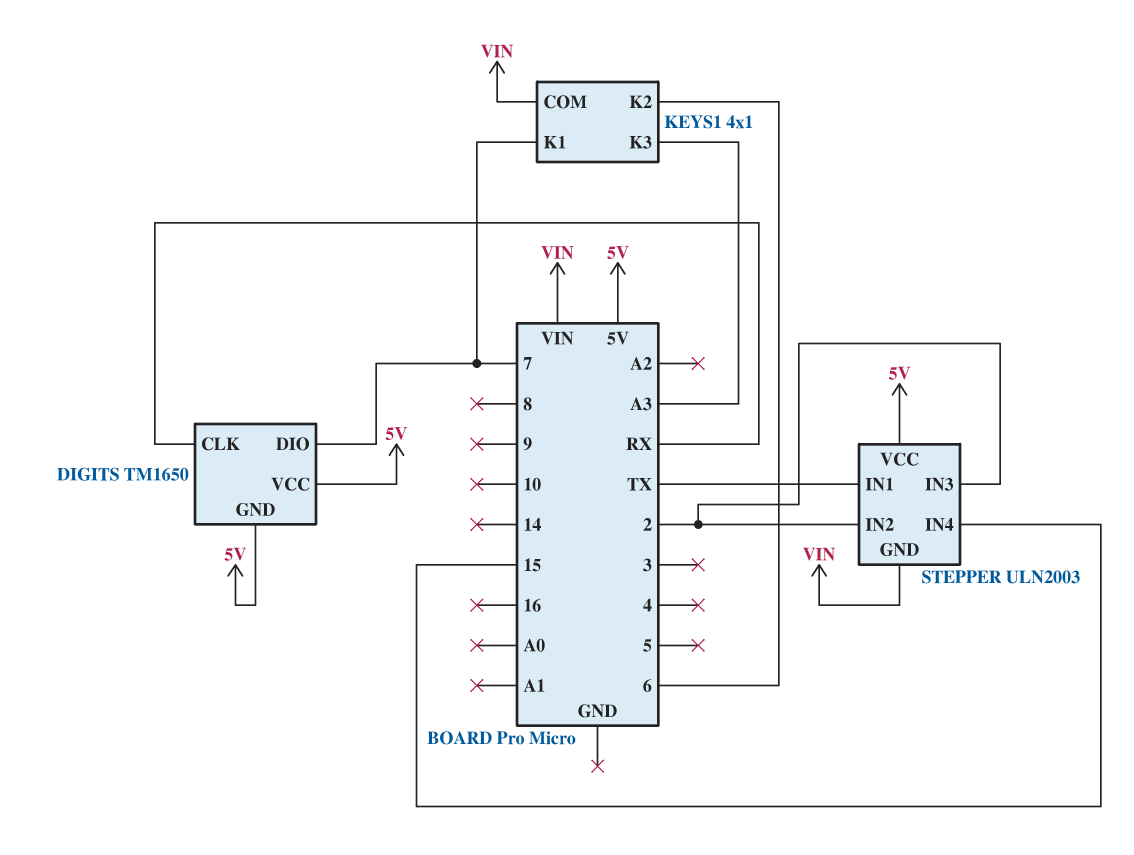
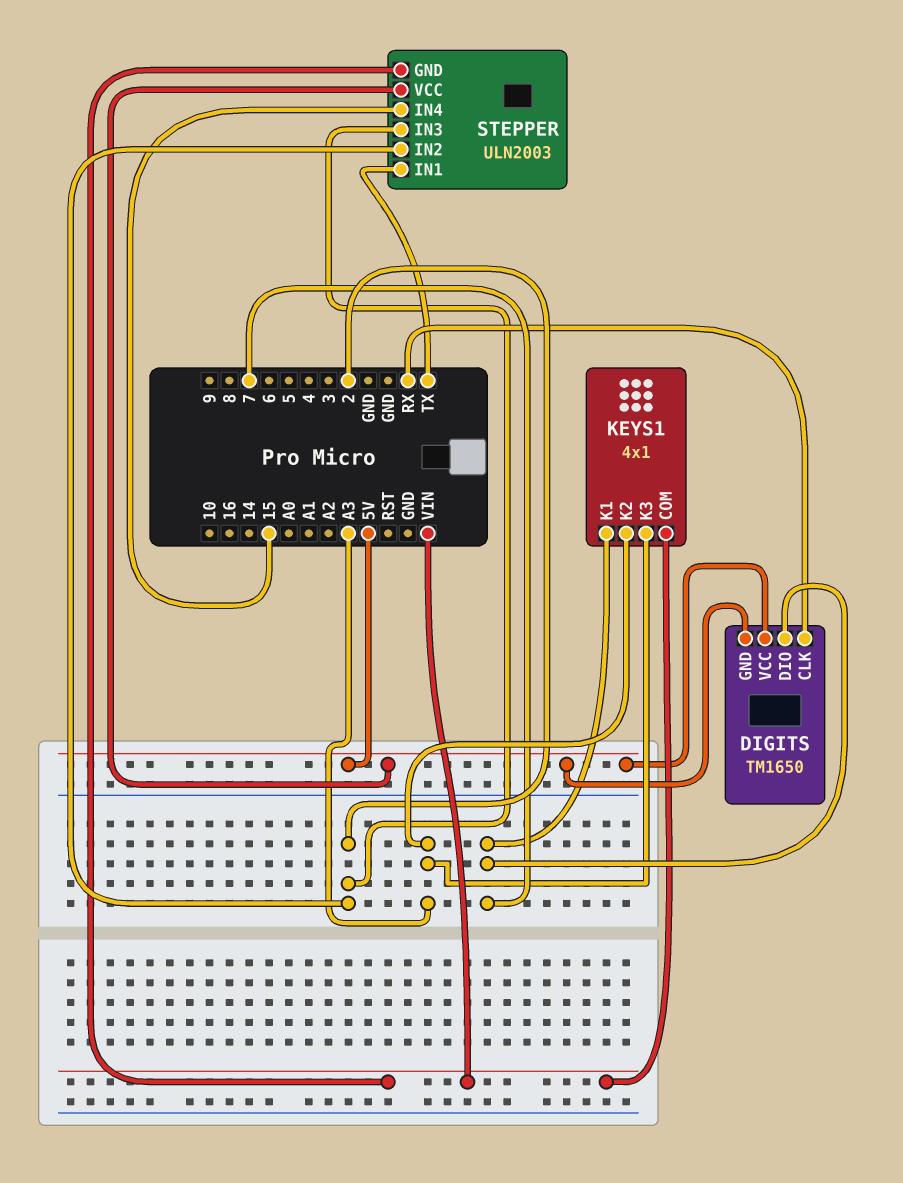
KEYS1 pin K2: 6 -> A3

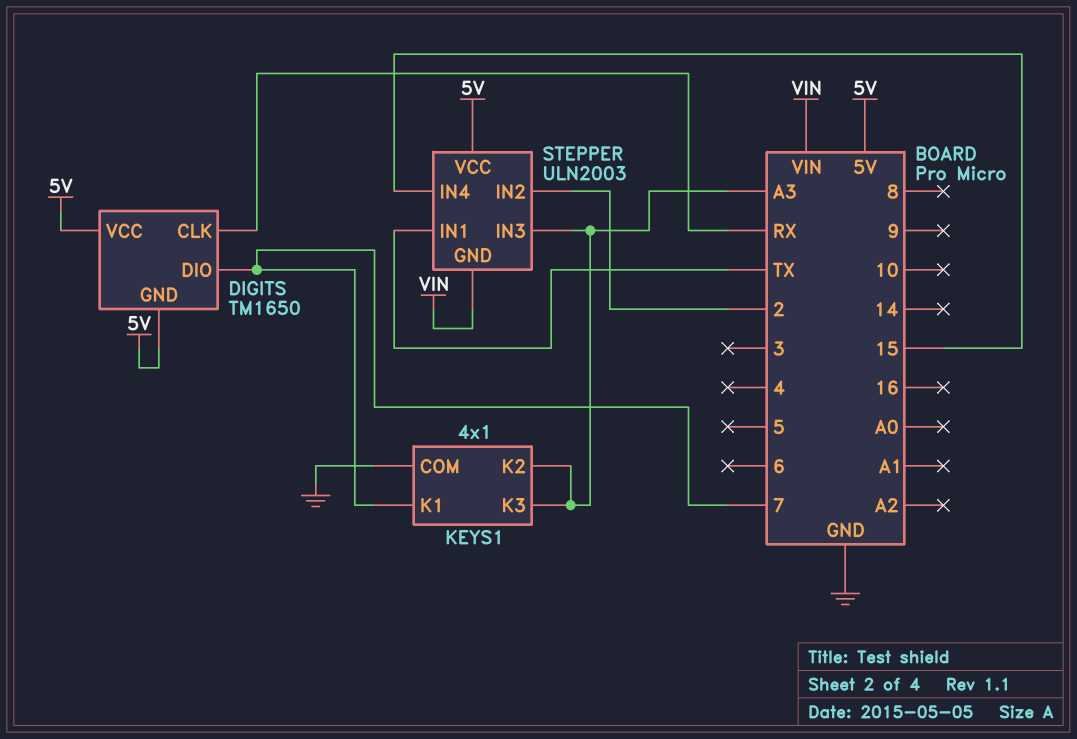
KEYS1 pin COM: VIN -> GND
STEPPER pin IN3: 2 -> A3

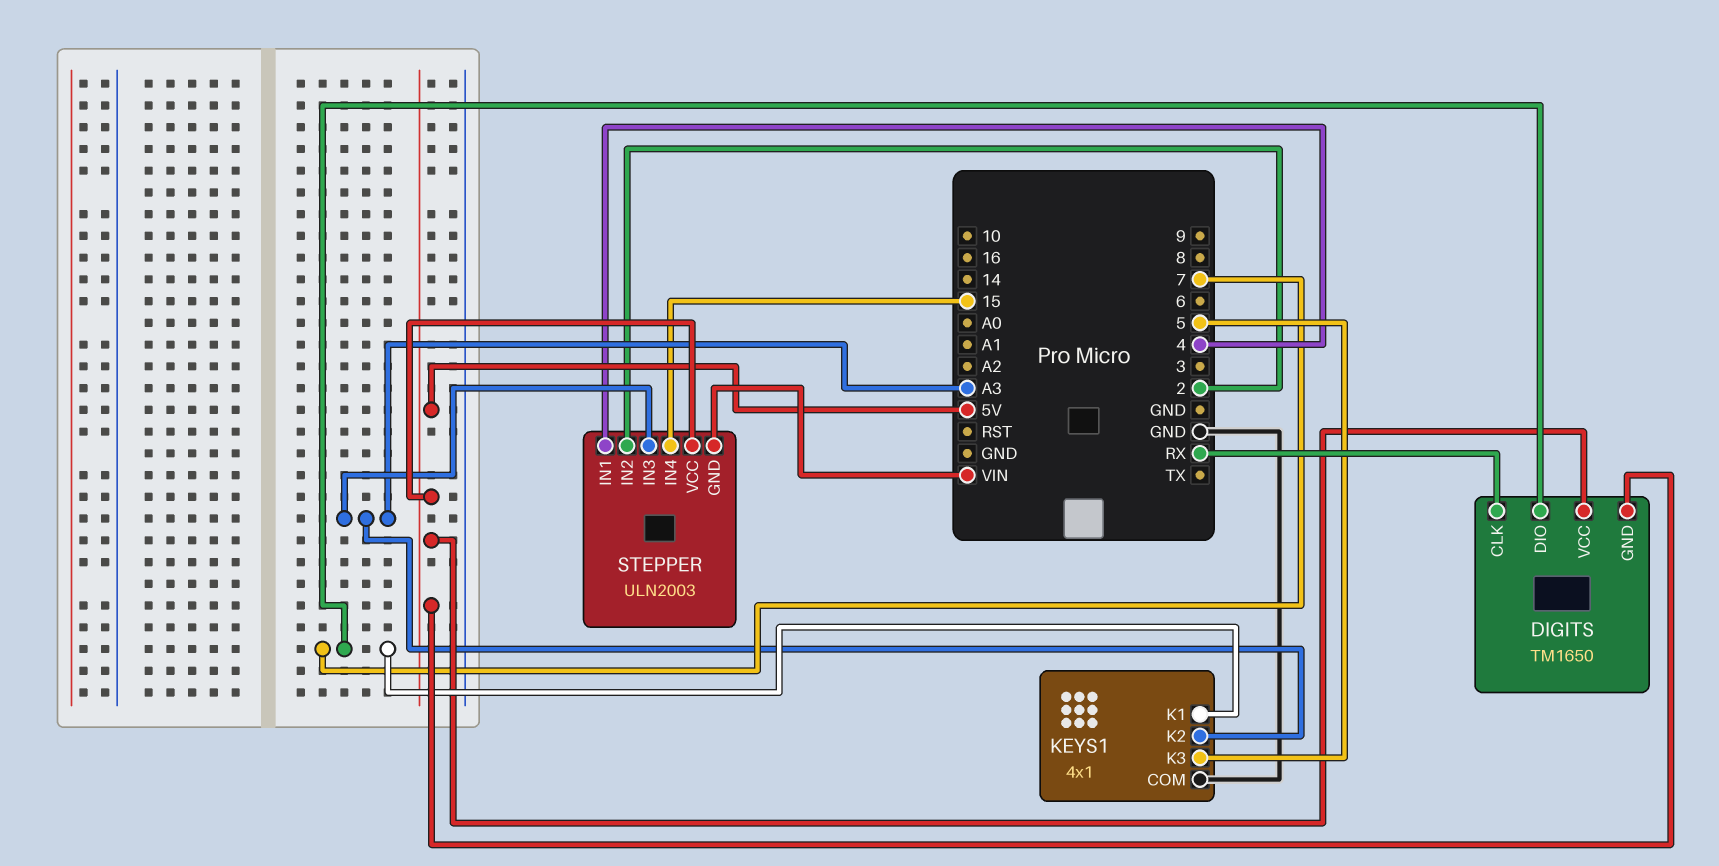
KEYS1 pin K3: A3 -> 5
STEPPER pin IN1: TX -> 4

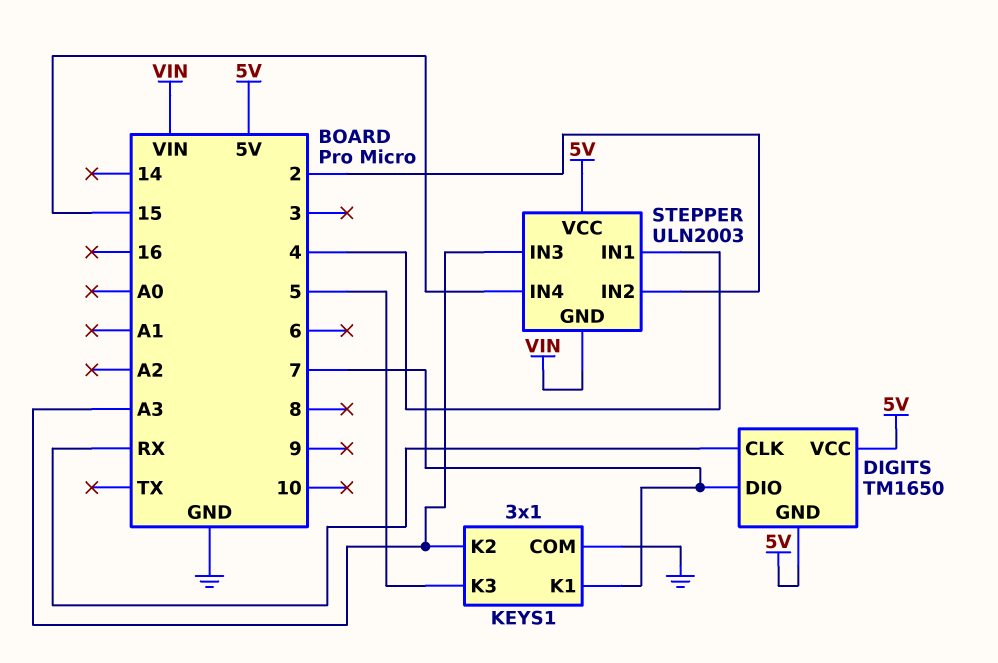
KEYS1: 4x1 -> 3x1

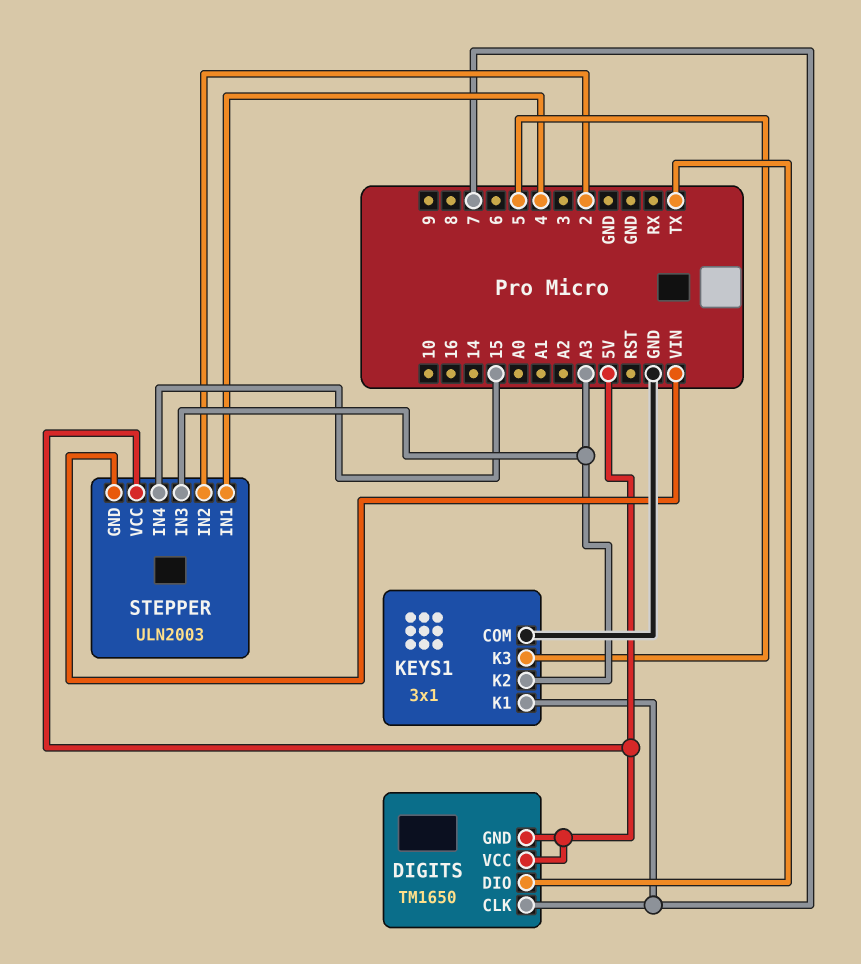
DIGITS pin CLK: RX -> 7
DIGITS pin DIO: 7 -> TX

